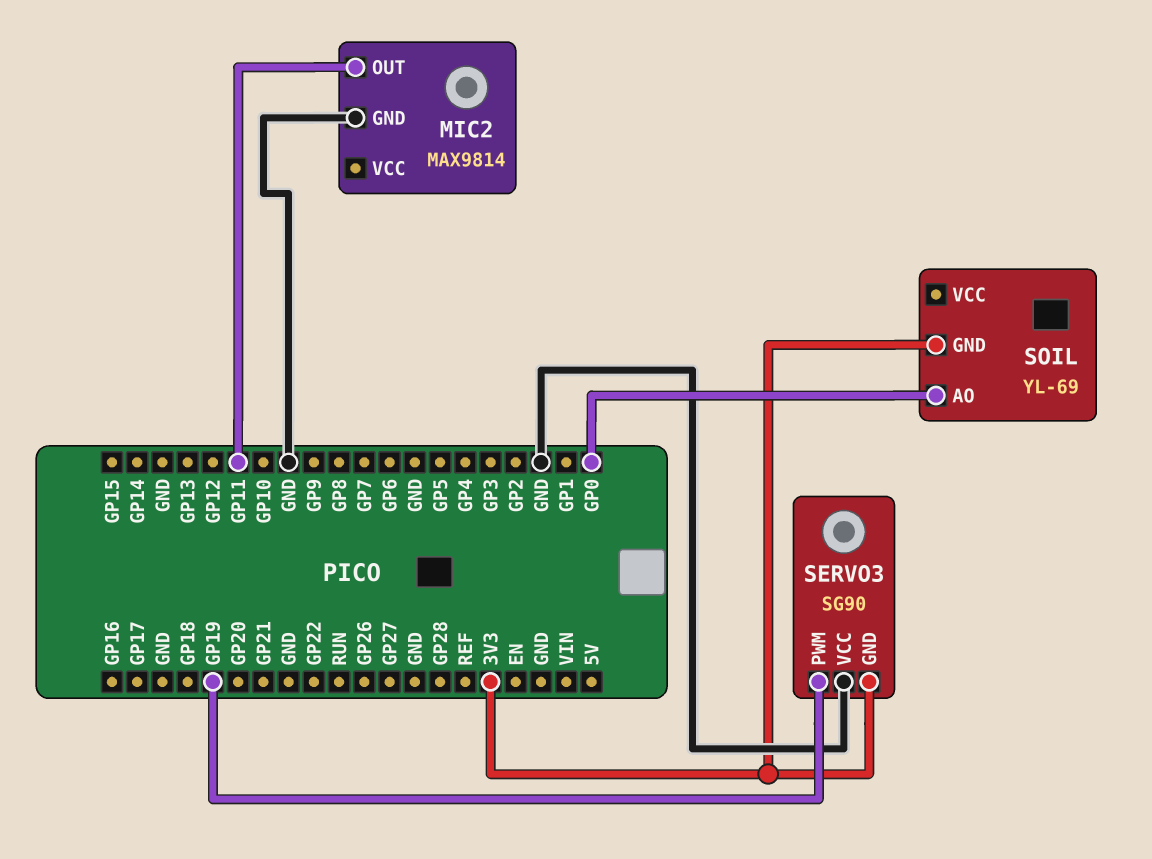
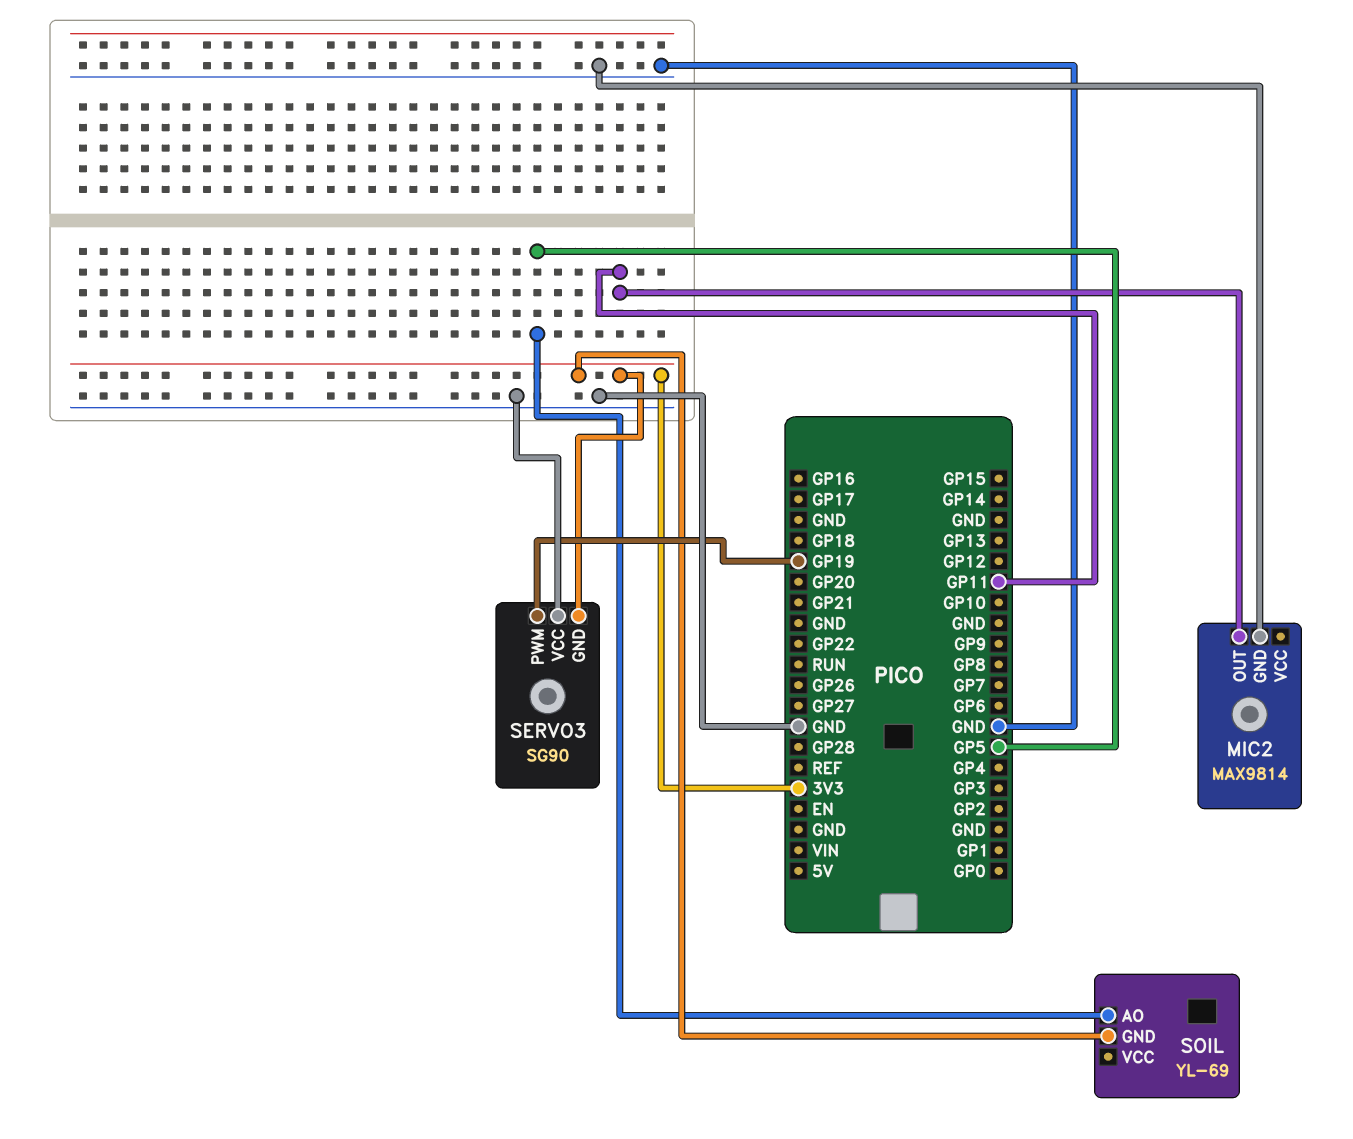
SOIL pin AO: GP0 -> GP5

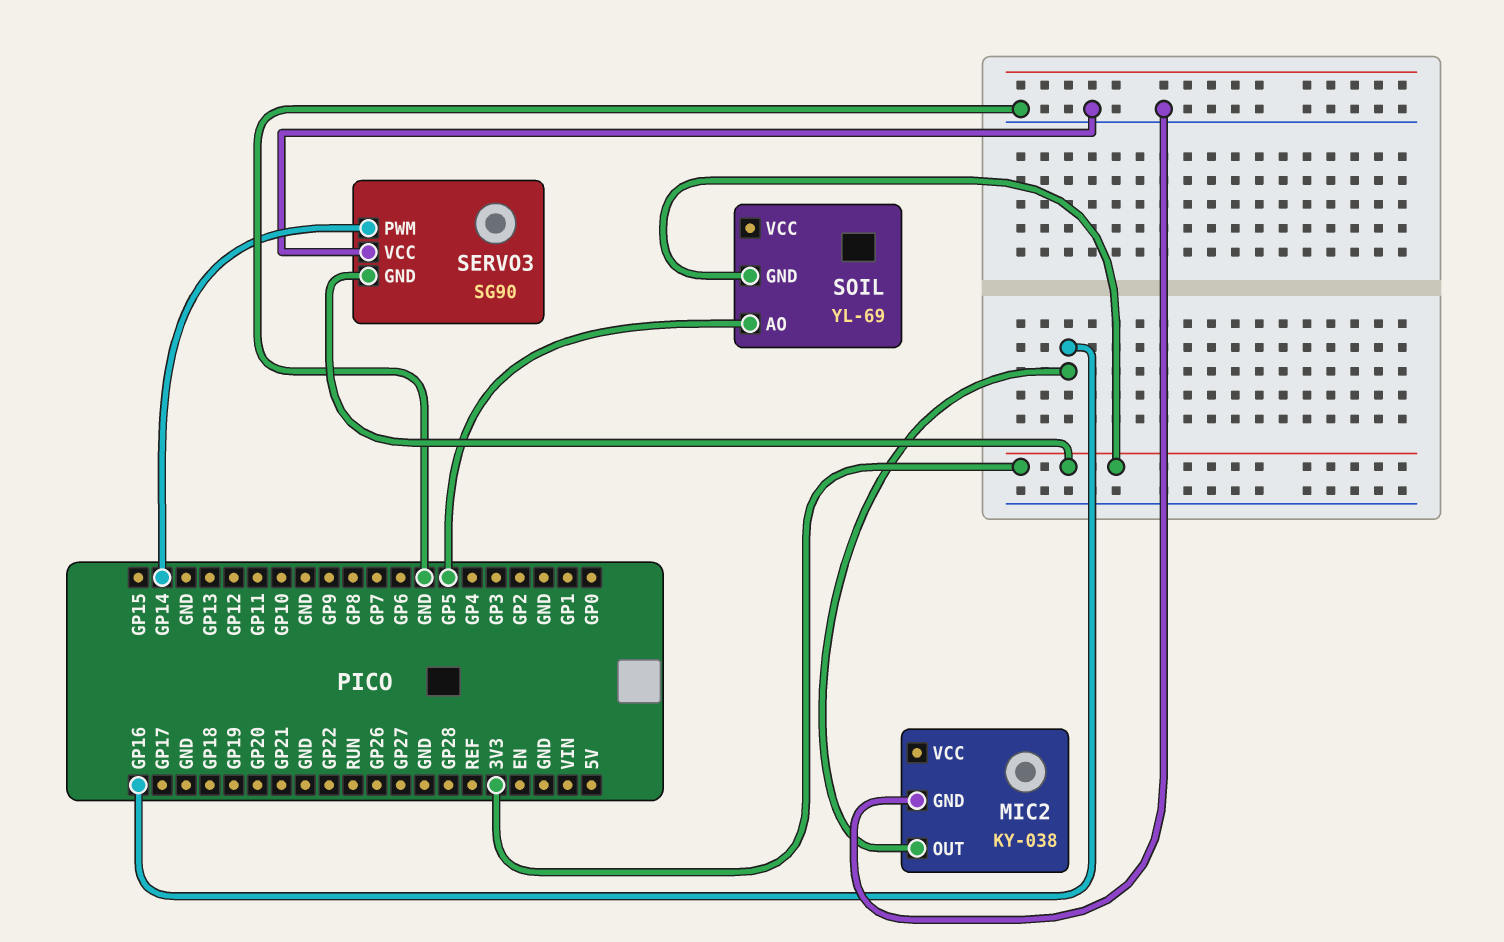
MIC2: MAX9814 -> KY-038
MIC2 pin OUT: GP11 -> GP16
SERVO3 pin PWM: GP19 -> GP14

